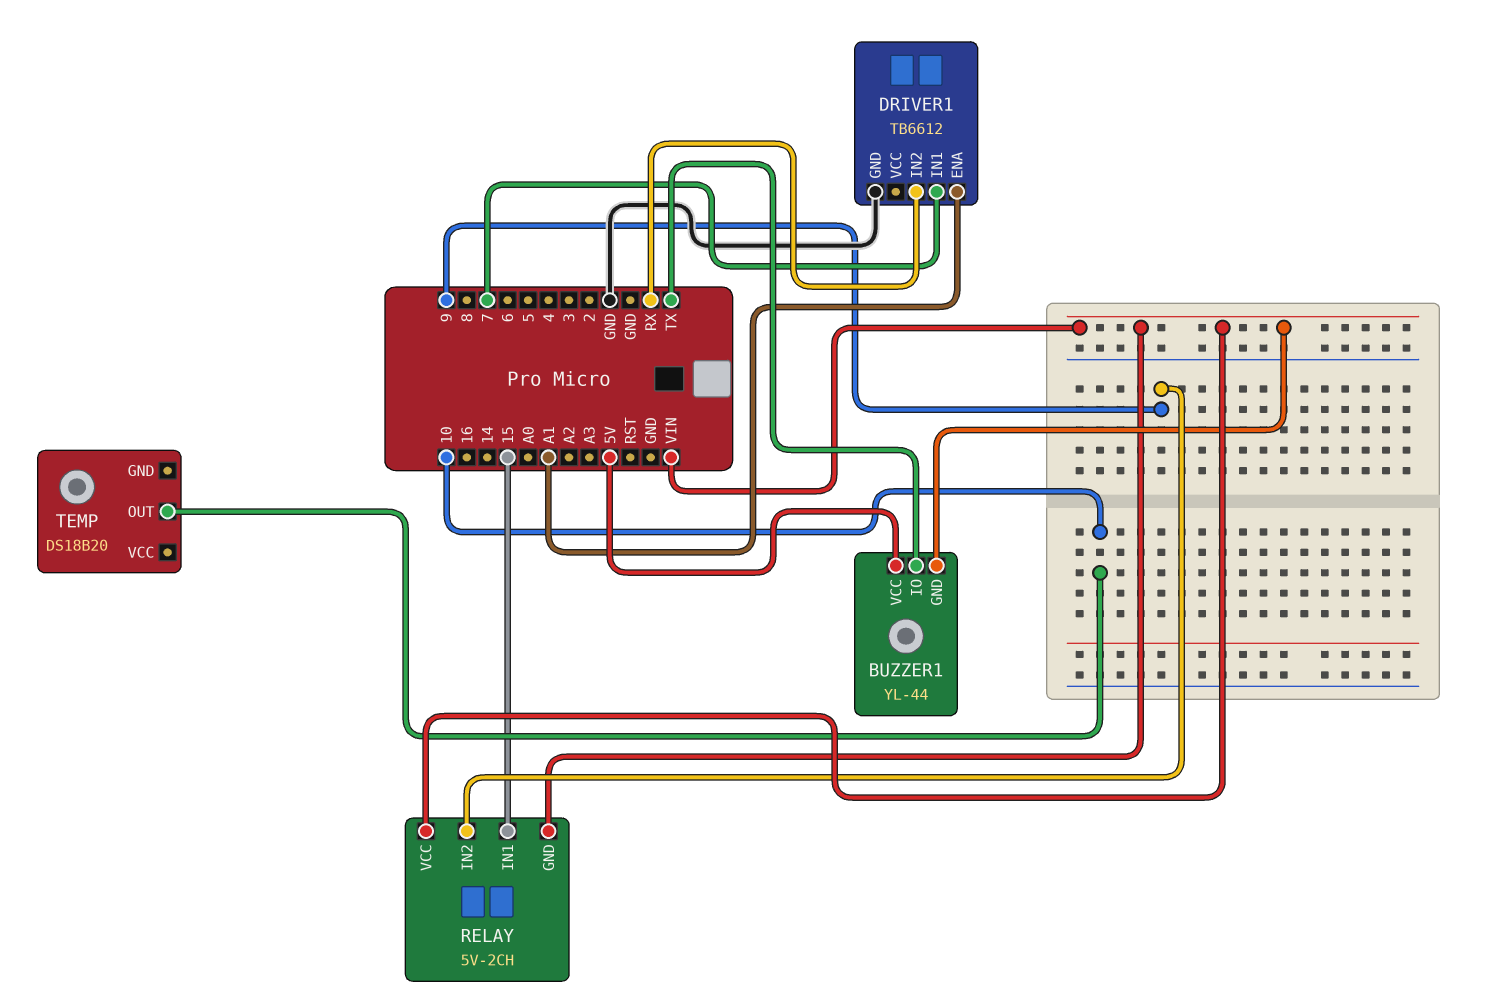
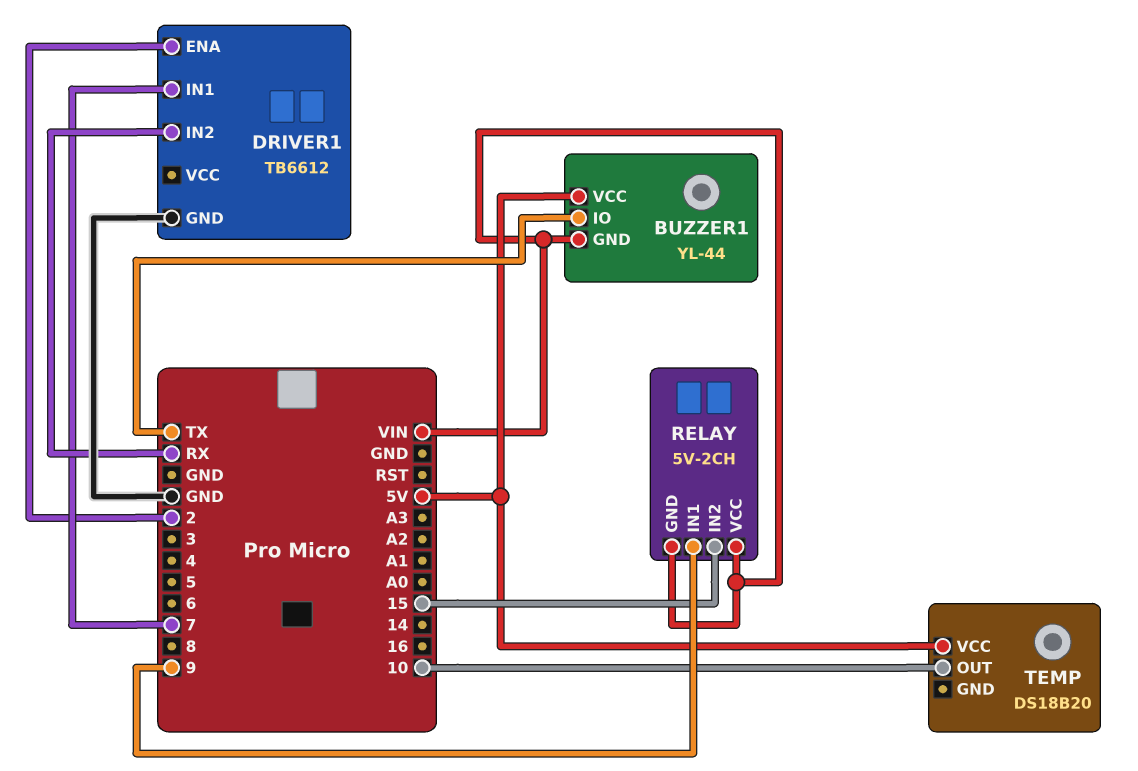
DRIVER1 pin ENA: A1 -> 2
RELAY pin IN1: 15 -> 9
RELAY pin IN2: 9 -> 15
TEMP pin VCC: none -> 5V

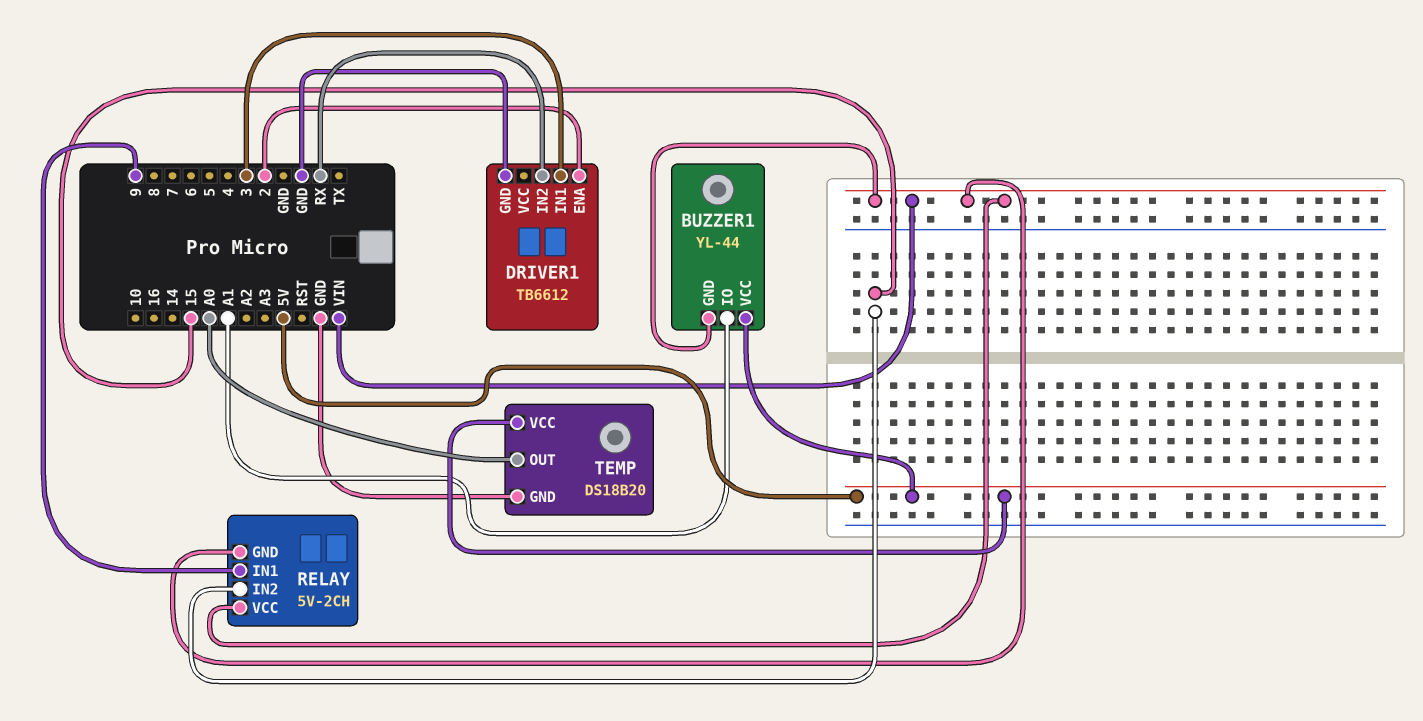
BUZZER1 pin IO: TX -> A1
DRIVER1 pin IN1: 7 -> 3
TEMP pin GND: none -> GND
TEMP pin OUT: 10 -> A0

